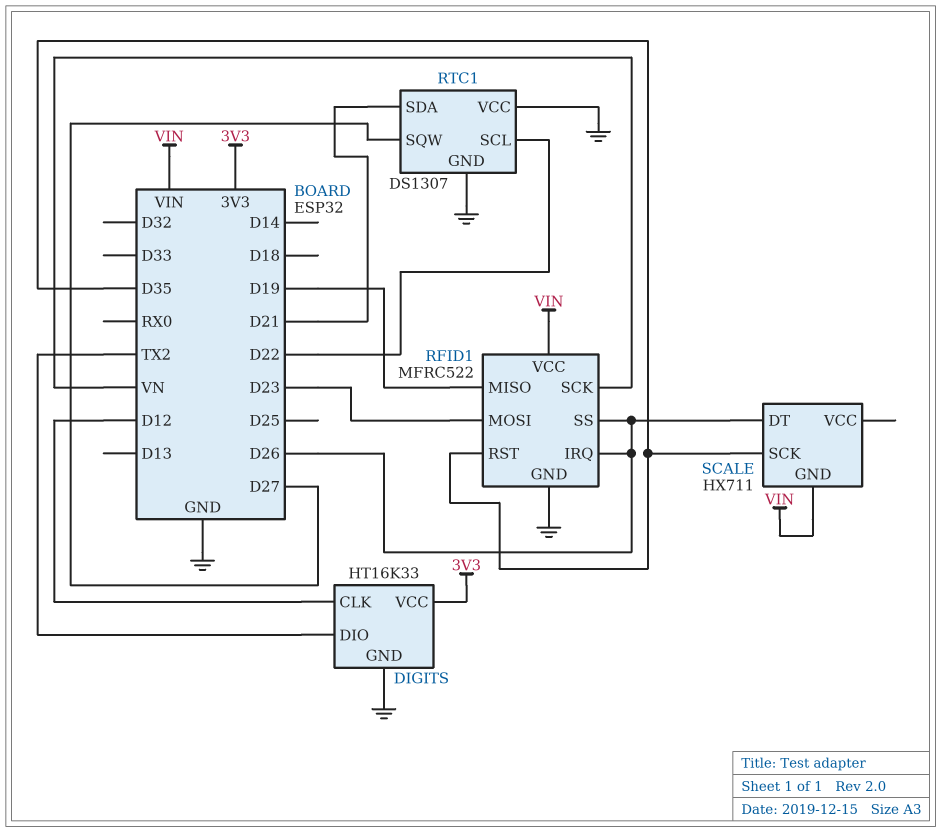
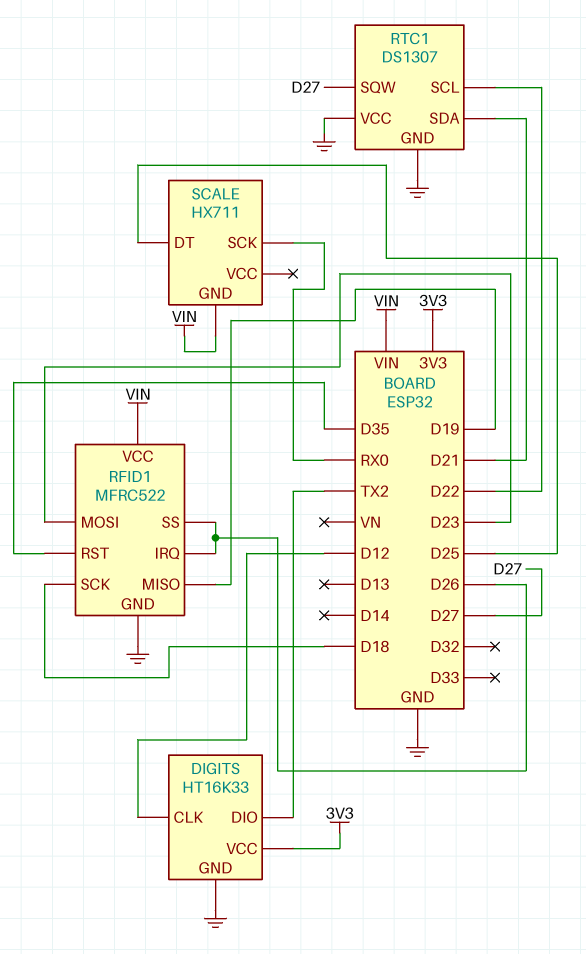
RFID1 pin SCK: VN -> D18
SCALE pin DT: D26 -> D25
SCALE pin SCK: D35 -> RX0

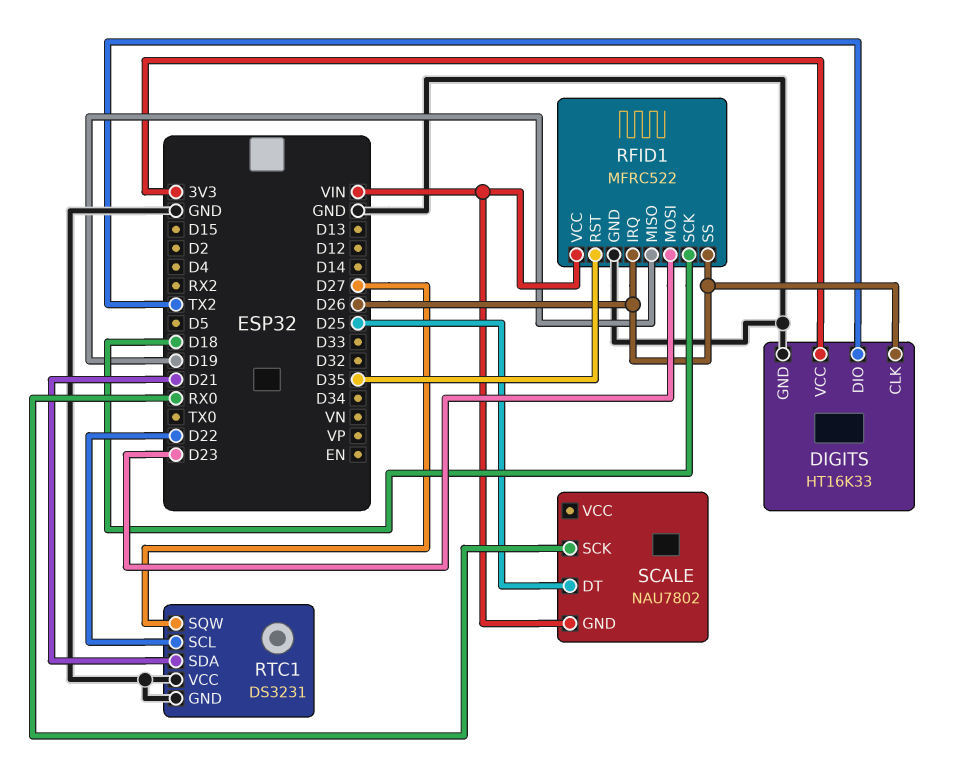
DIGITS pin CLK: D12 -> D26
RTC1: DS1307 -> DS3231
SCALE: HX711 -> NAU7802

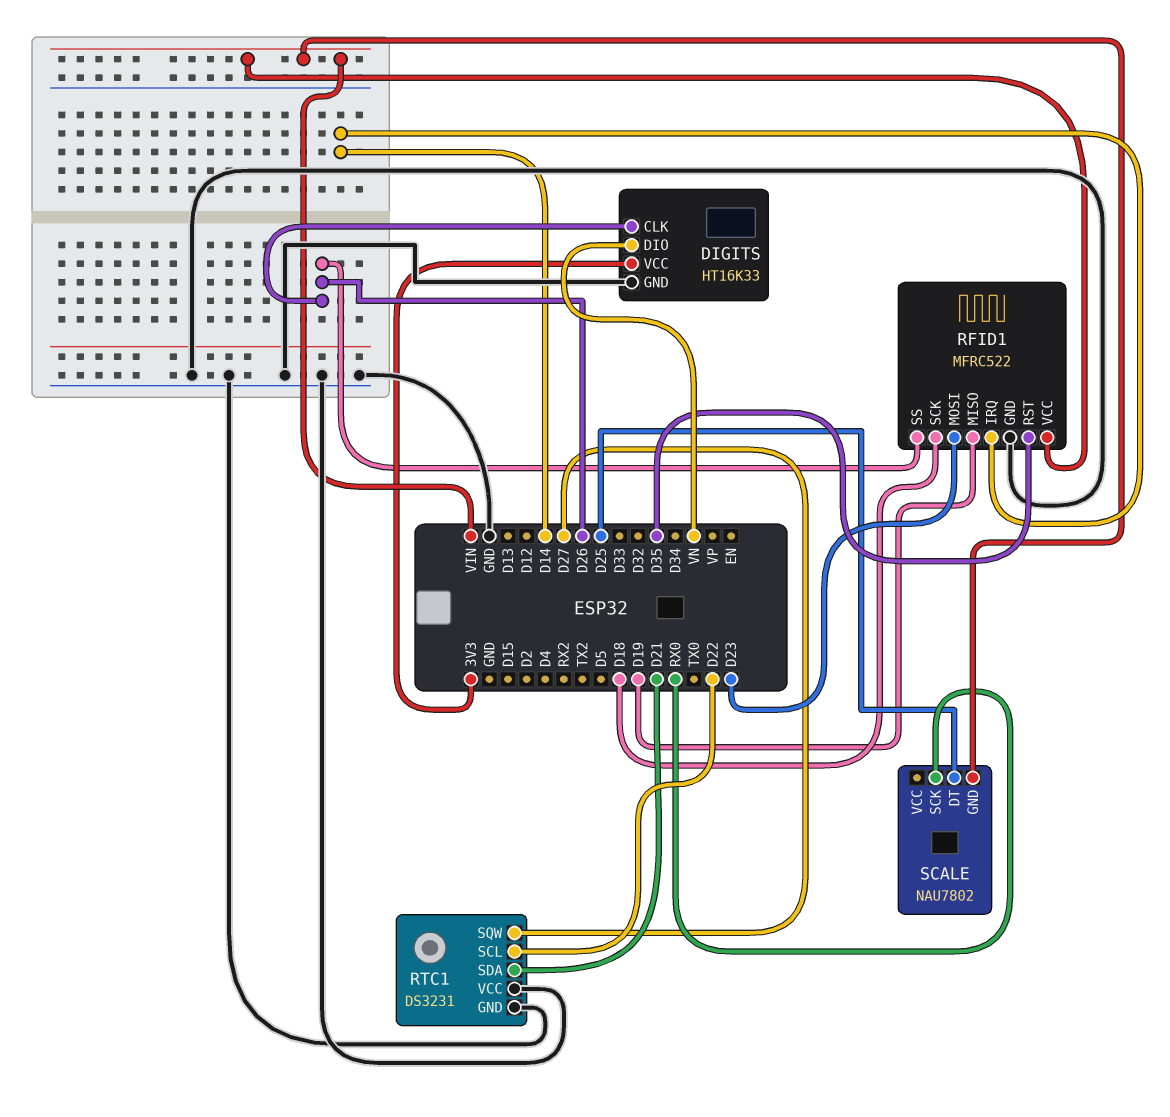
DIGITS pin DIO: TX2 -> VN
RFID1 pin IRQ: D26 -> D14

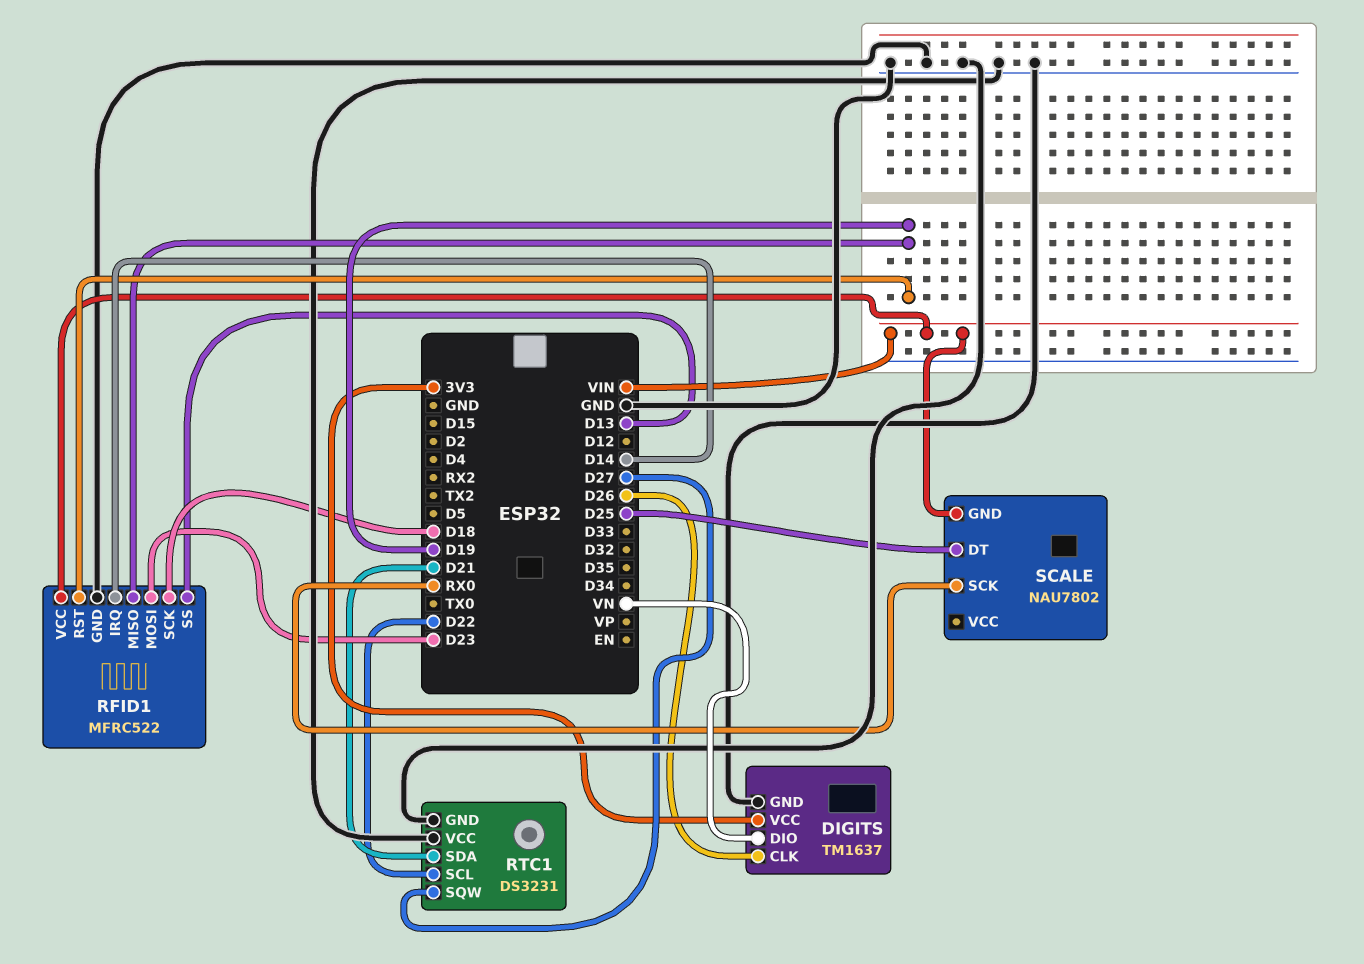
DIGITS: HT16K33 -> TM1637
RFID1 pin RST: D35 -> D19
RFID1 pin SS: D26 -> D13

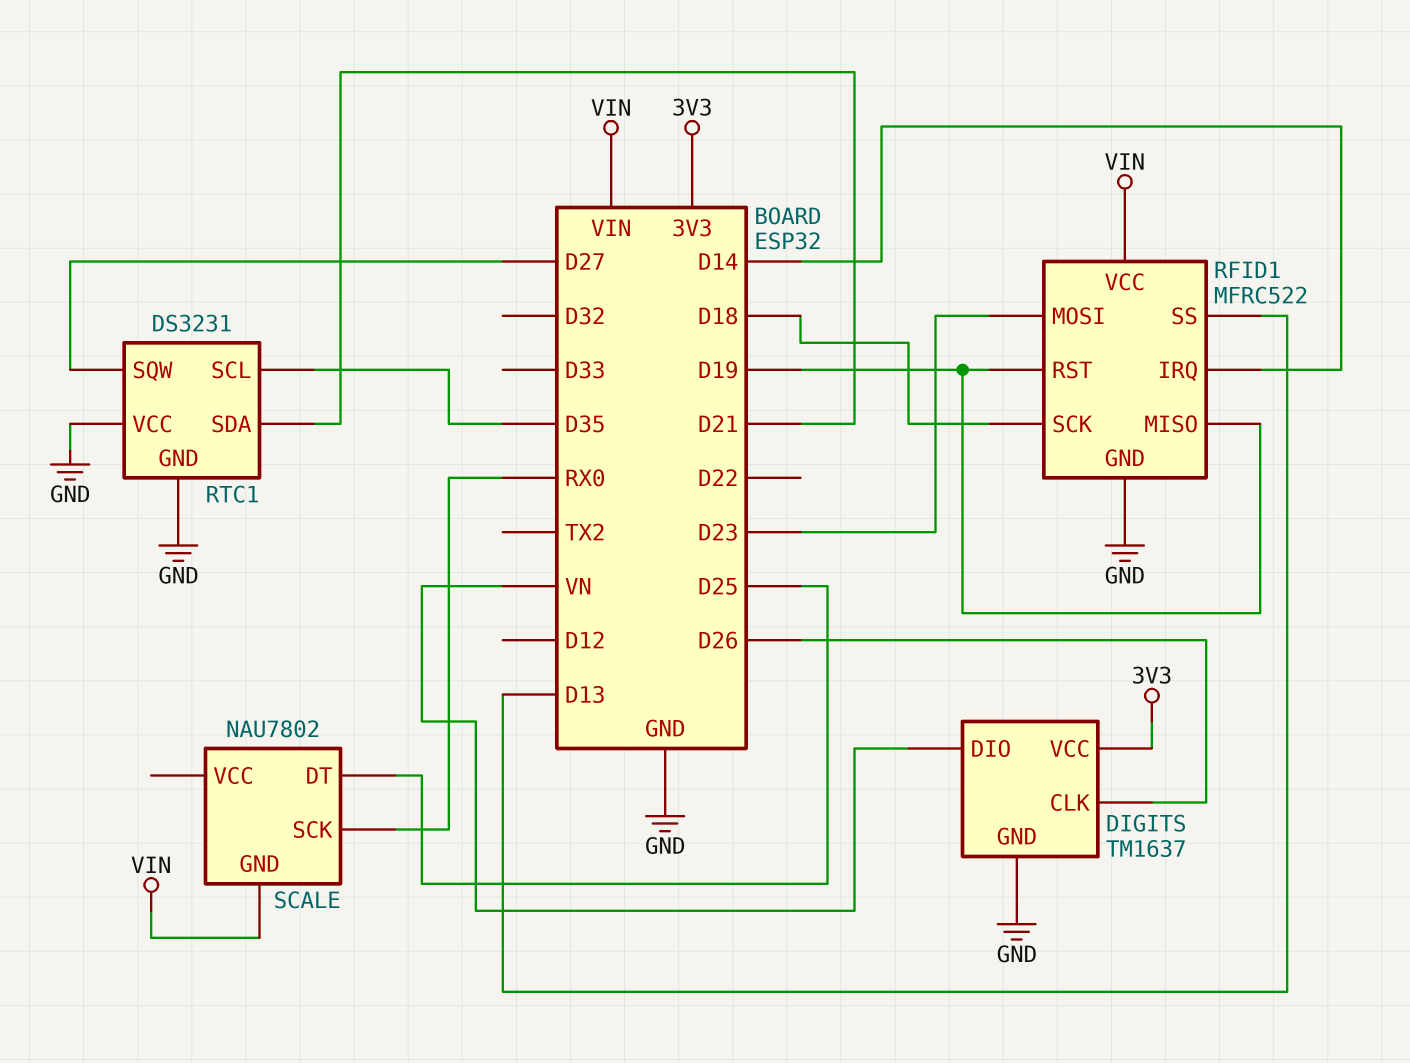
RTC1 pin SCL: D22 -> D35

